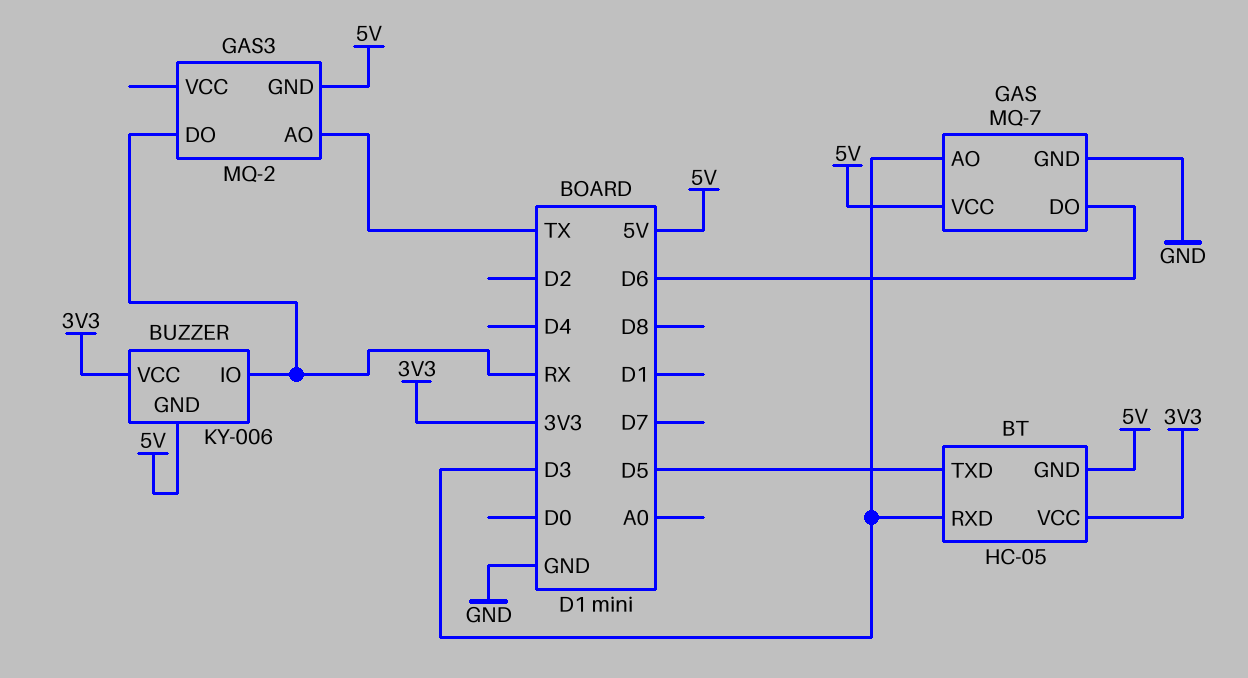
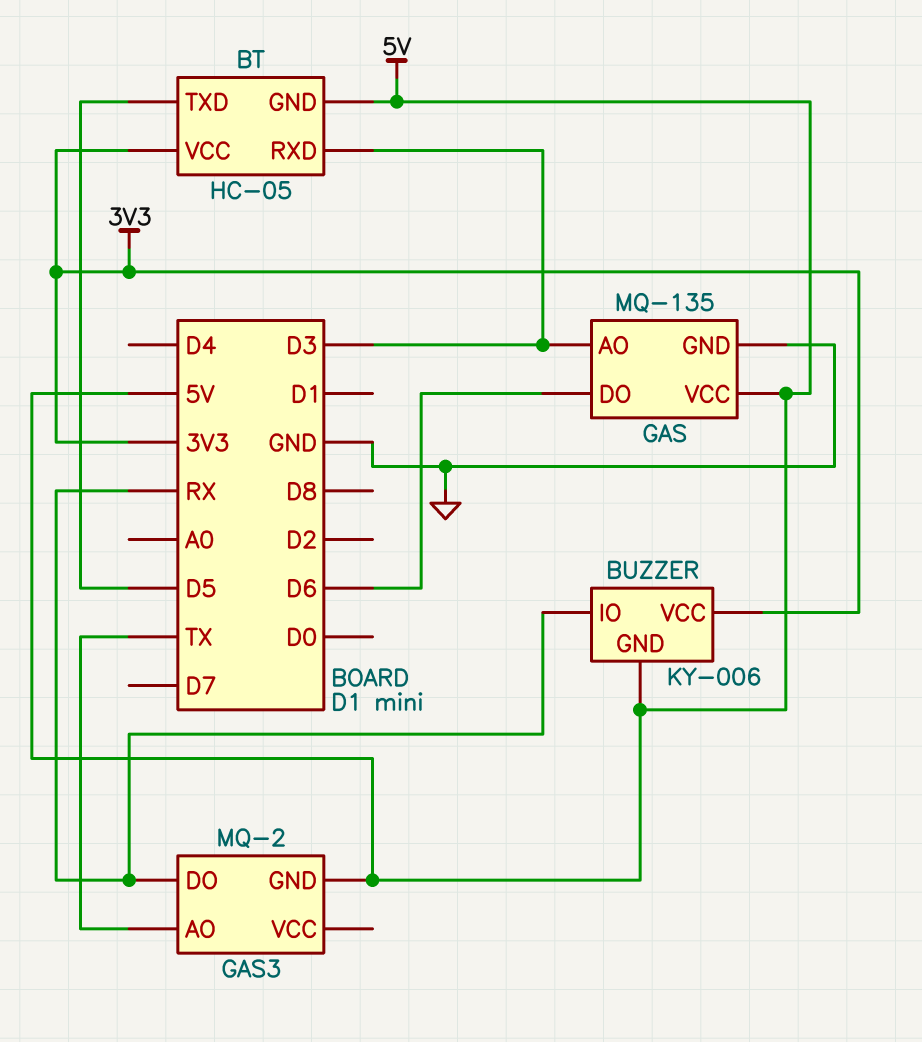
GAS: MQ-7 -> MQ-135

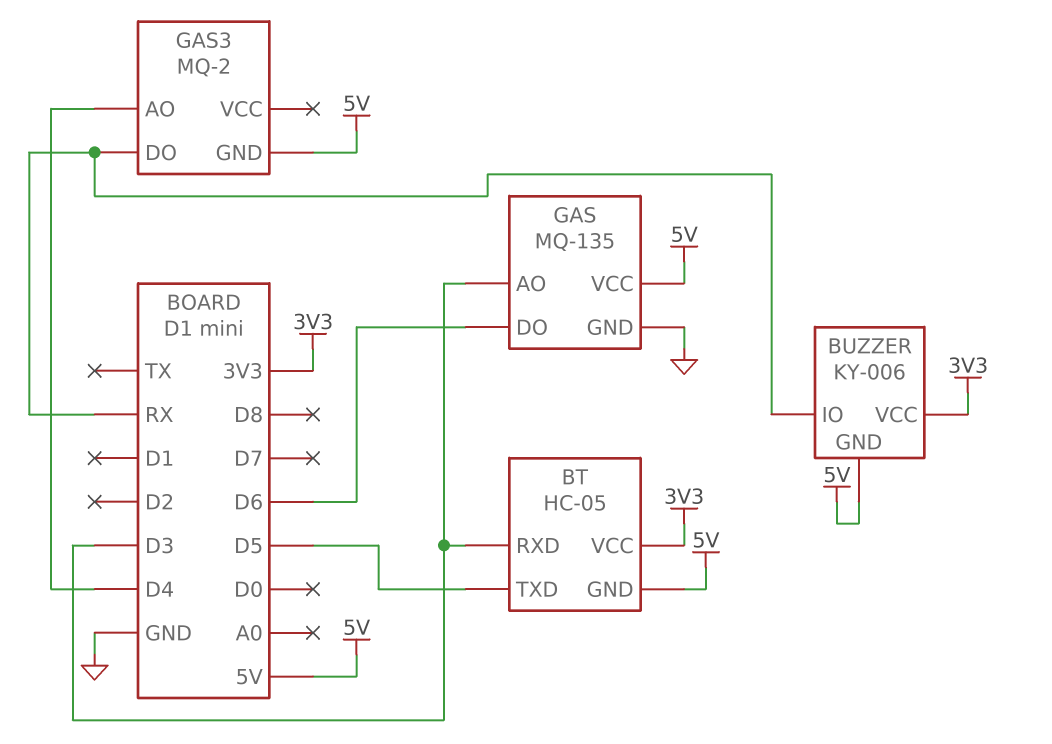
GAS3 pin AO: TX -> D4

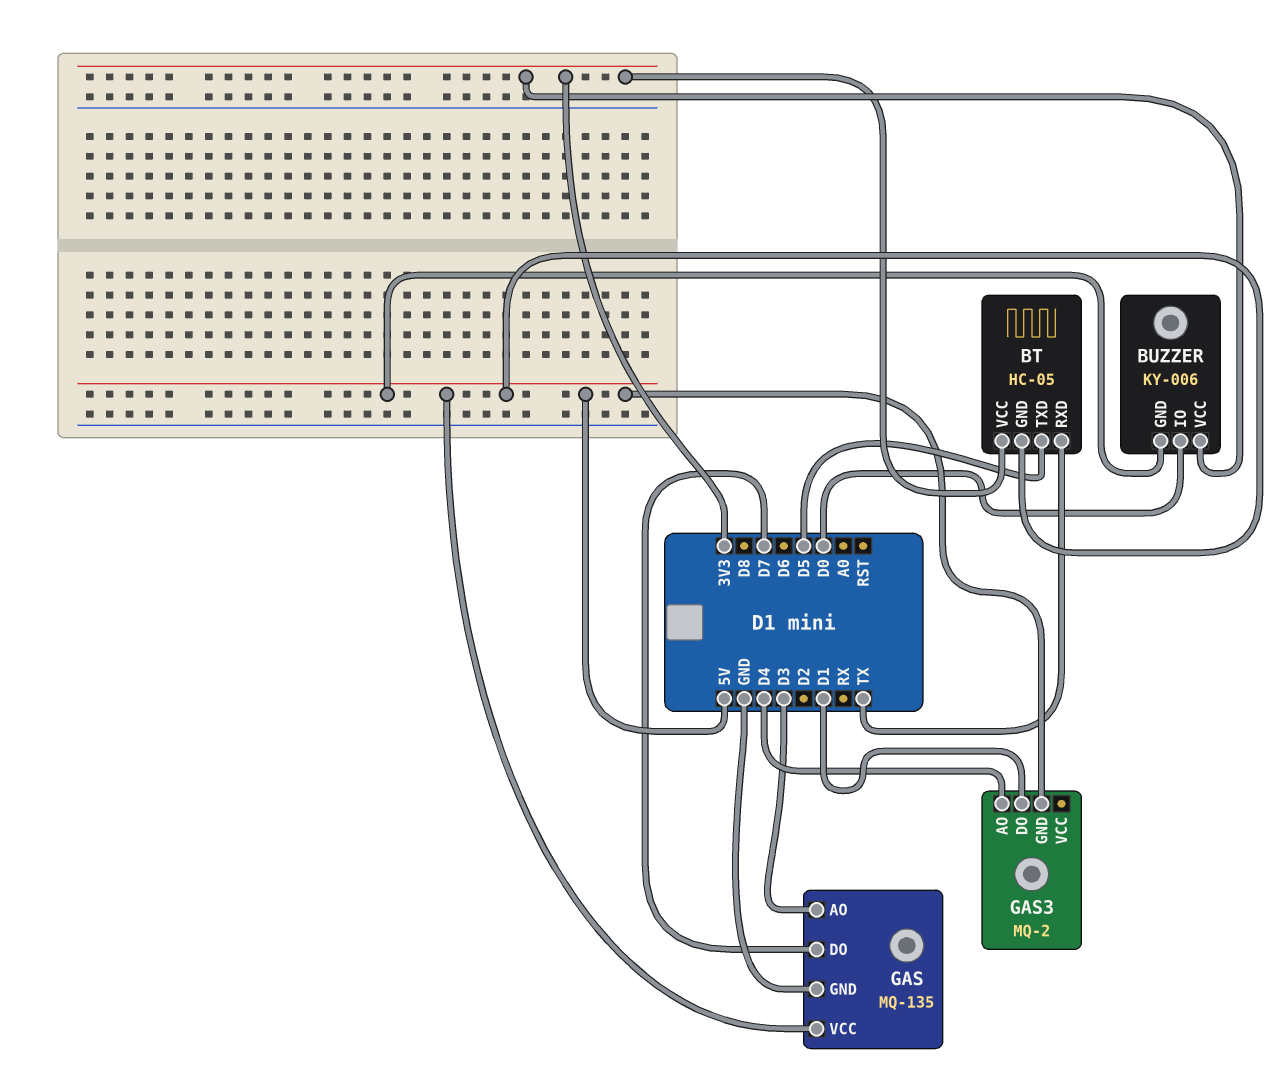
BT pin RXD: D3 -> TX
BUZZER pin IO: RX -> D0
GAS pin DO: D6 -> D7
GAS3 pin DO: RX -> D1

